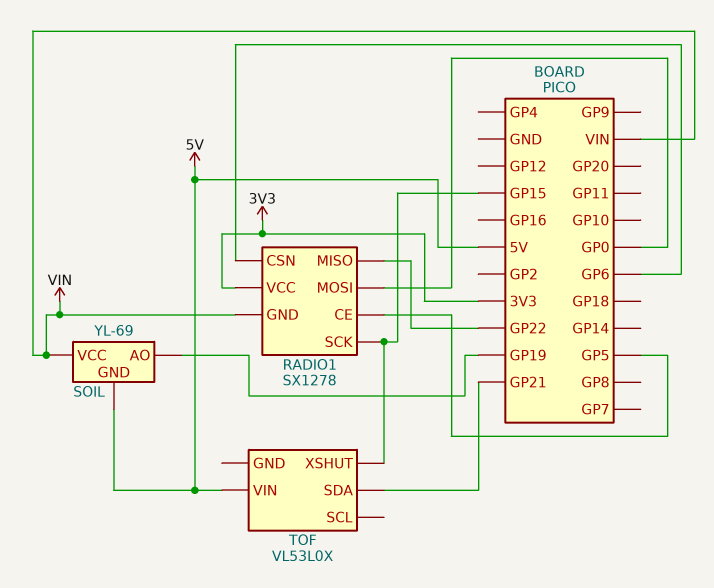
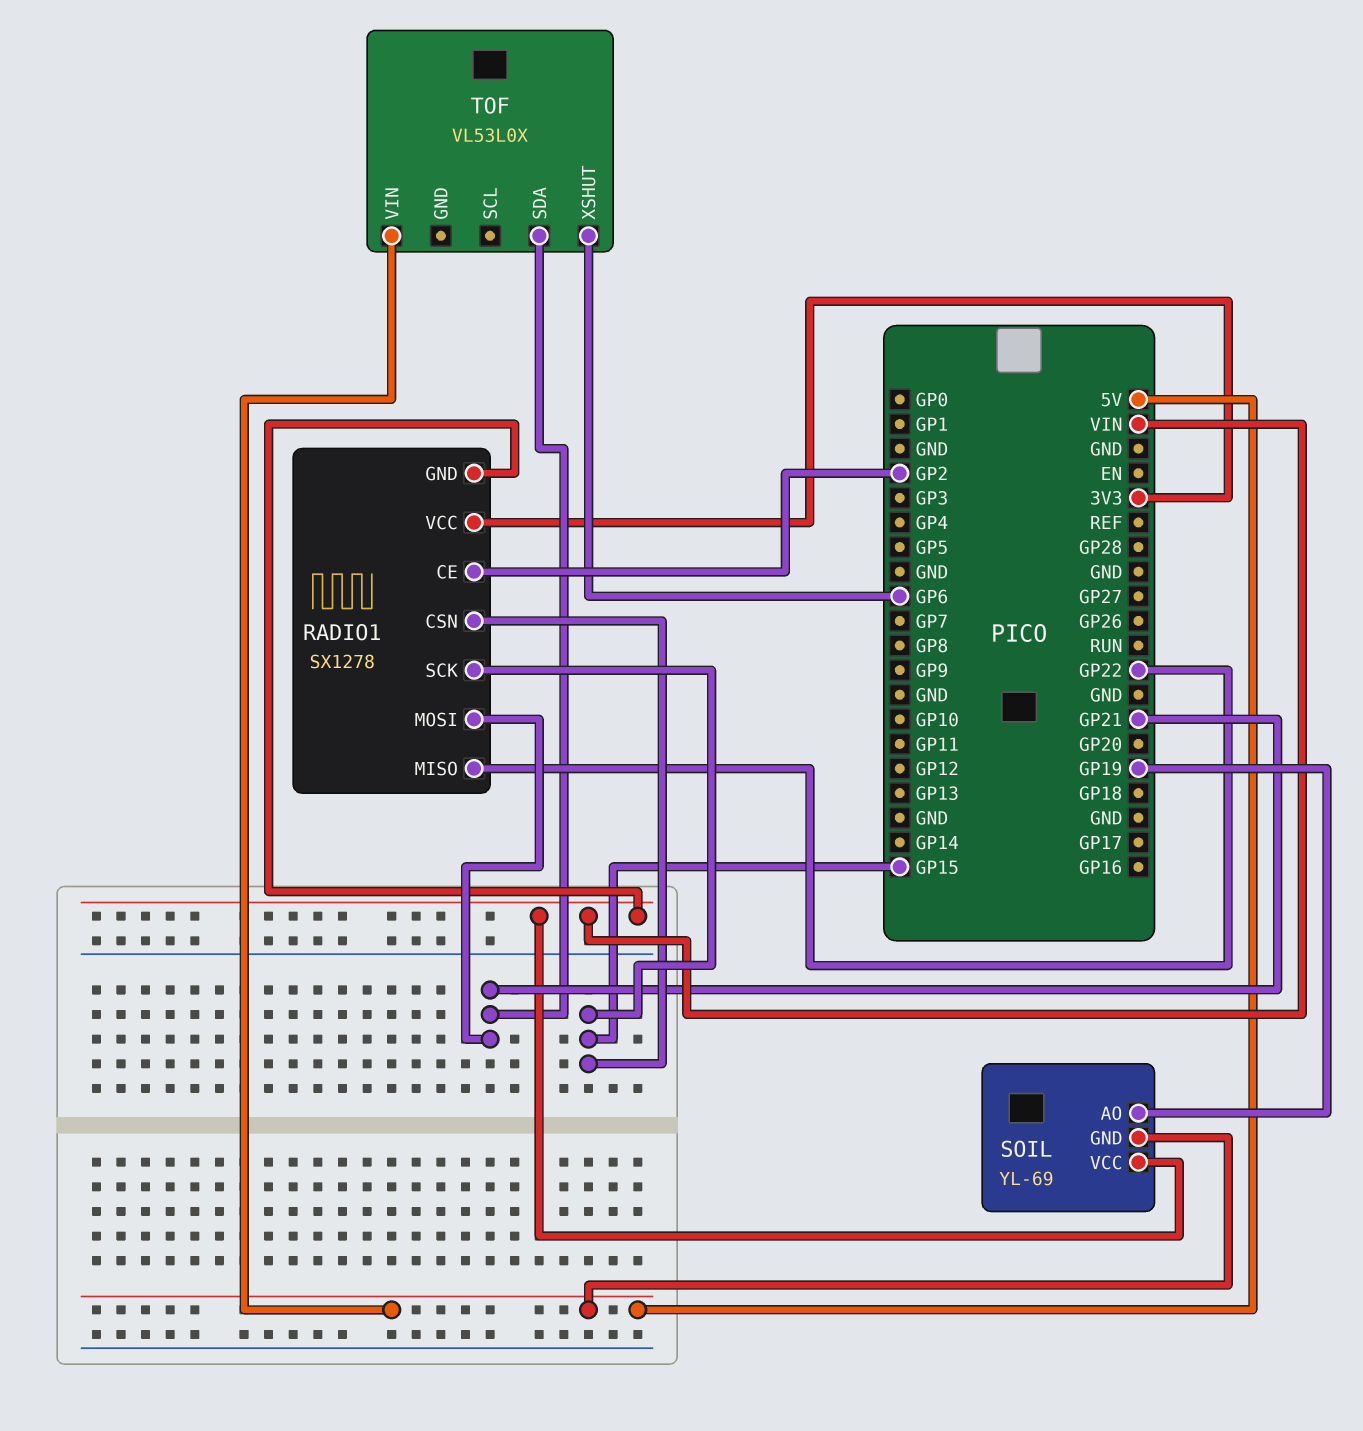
RADIO1 pin CE: GP5 -> GP2
RADIO1 pin CSN: GP6 -> GP15
RADIO1 pin MOSI: GP0 -> GP21
TOF pin XSHUT: GP15 -> GP6

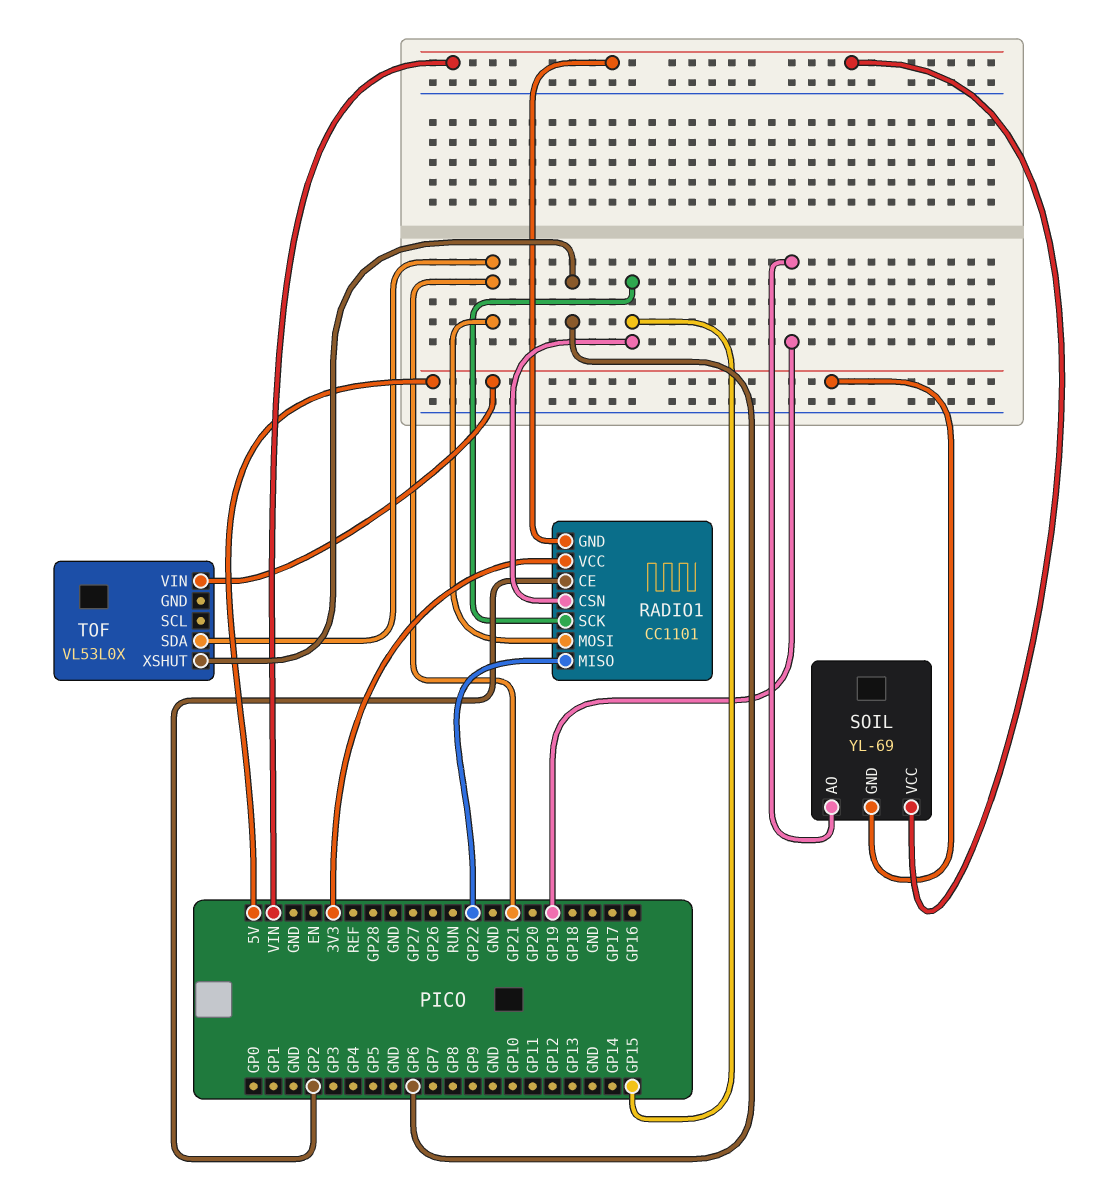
RADIO1: SX1278 -> CC1101

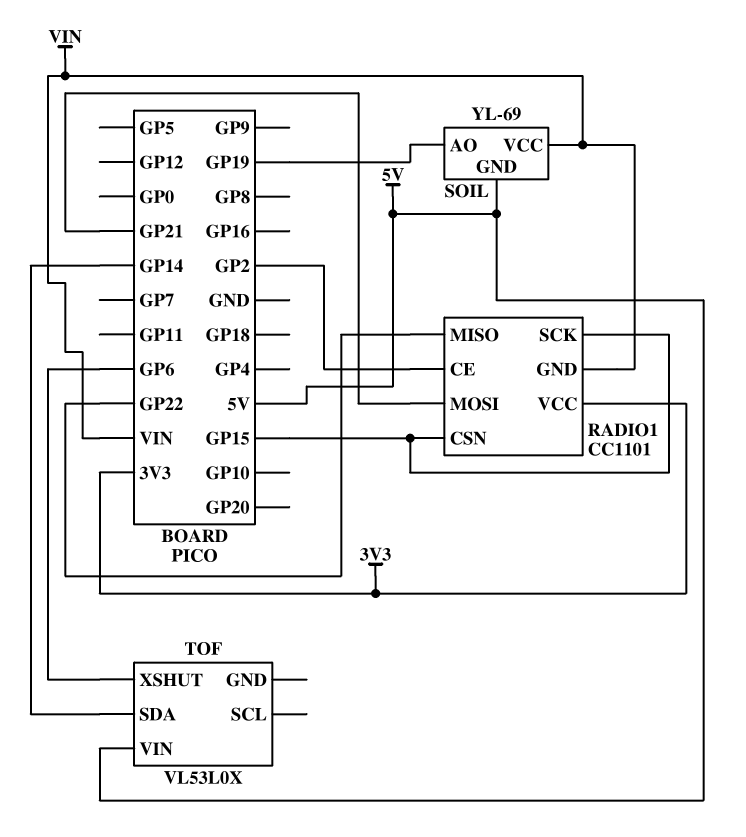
TOF pin SDA: GP21 -> GP14

